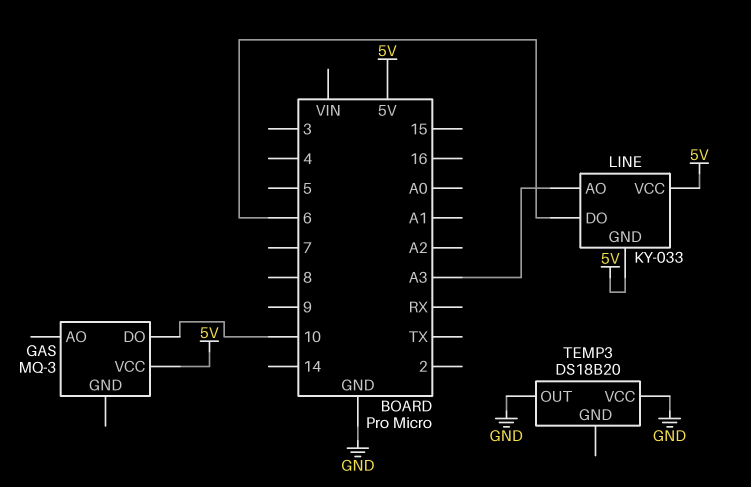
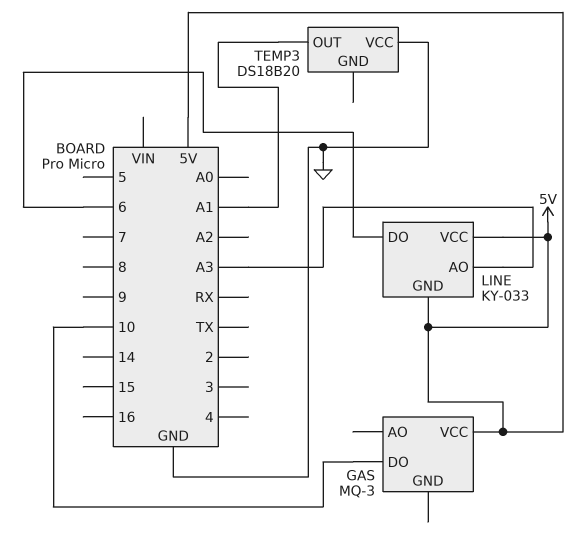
TEMP3 pin OUT: GND -> A1

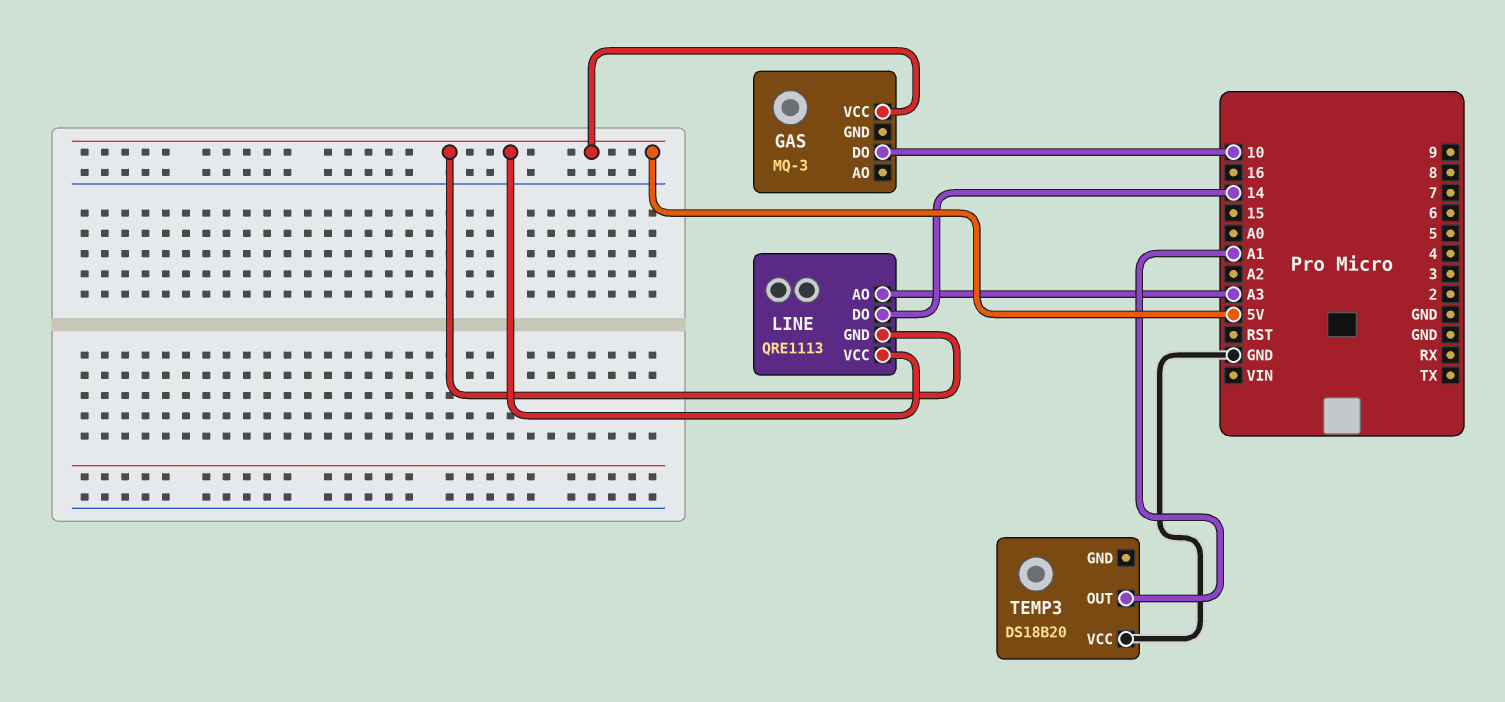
LINE: KY-033 -> QRE1113
LINE pin DO: 6 -> 14

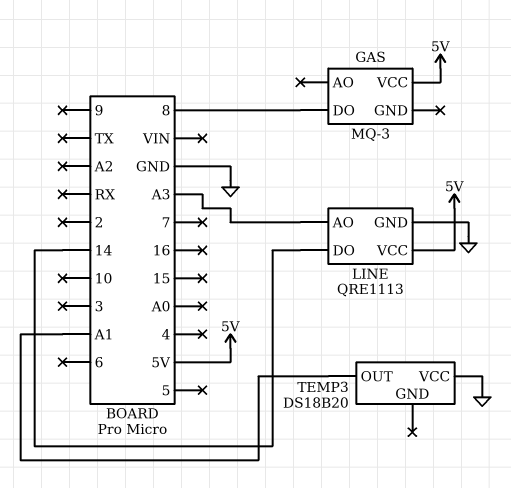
GAS pin DO: 10 -> 8
LINE pin GND: 5V -> GND

